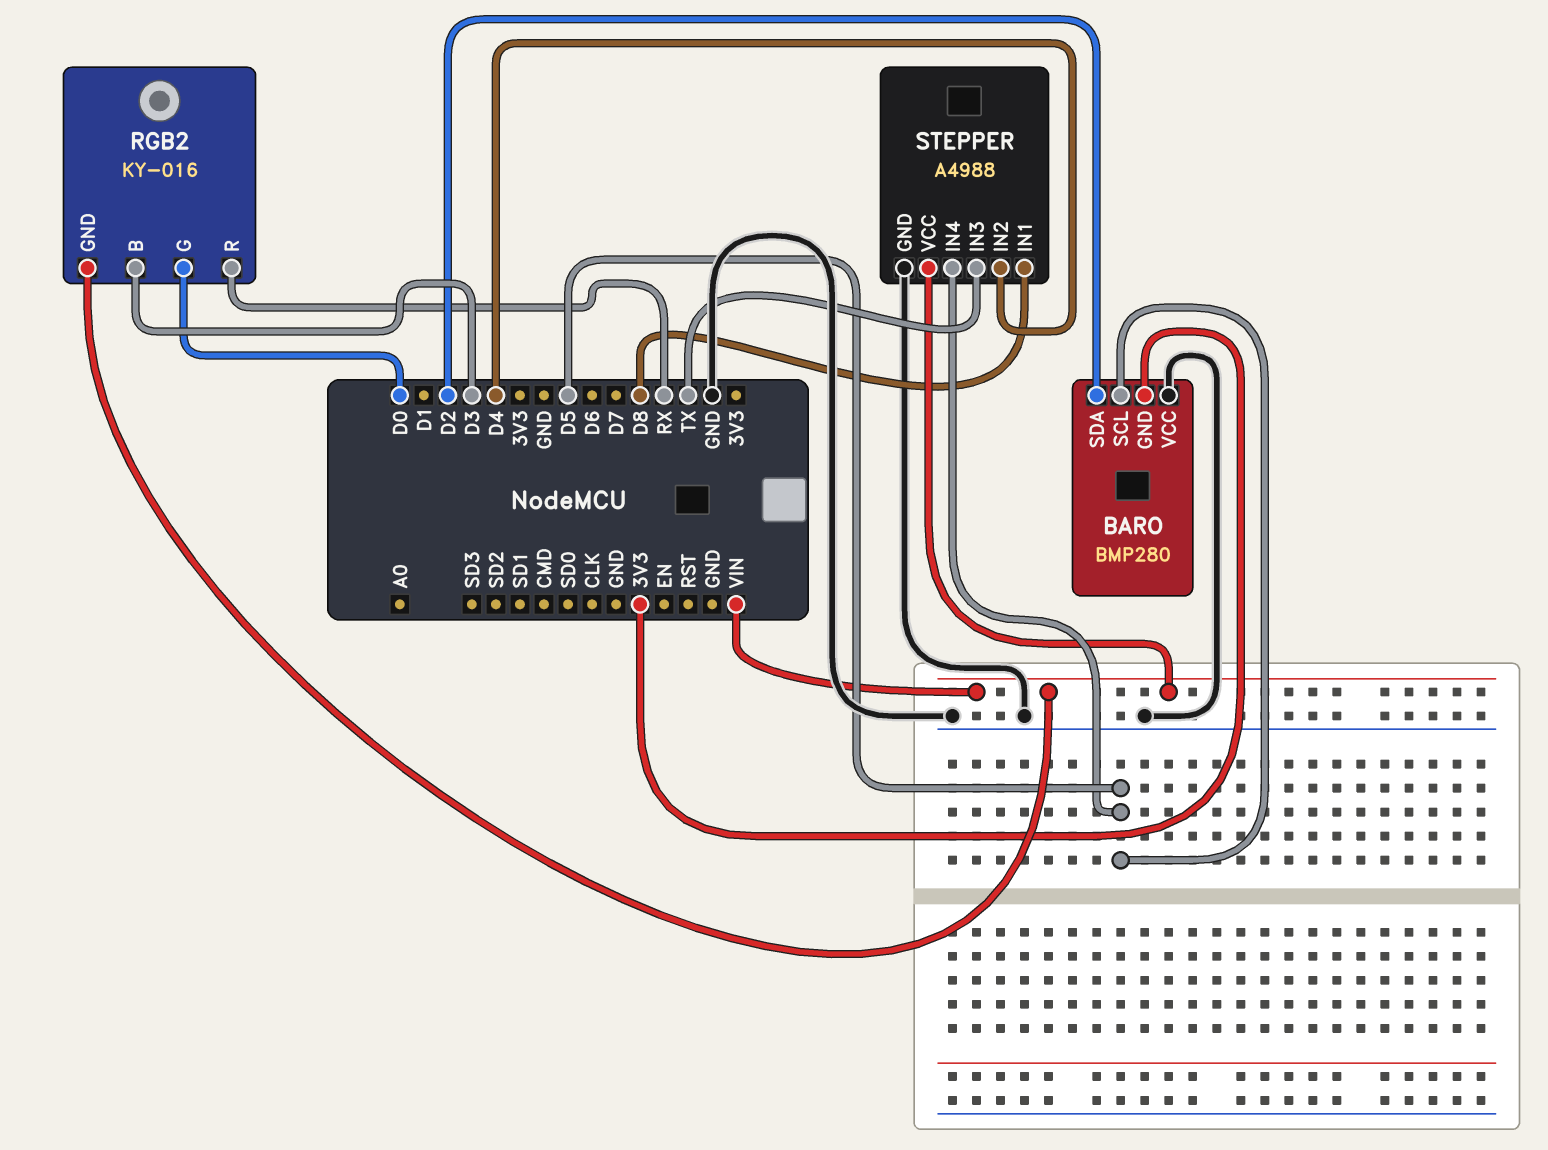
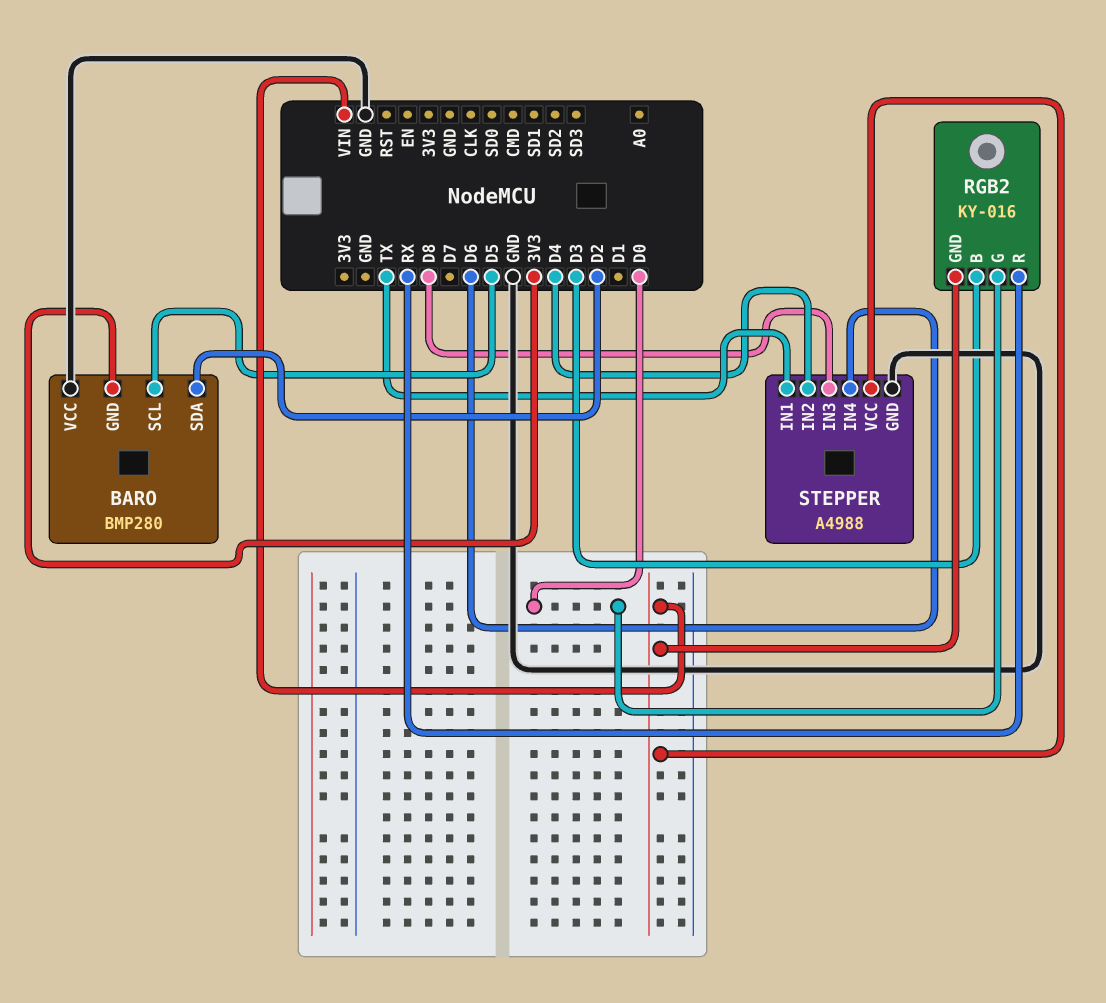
STEPPER pin IN1: D8 -> TX
STEPPER pin IN3: TX -> D8
STEPPER pin IN4: D5 -> D6

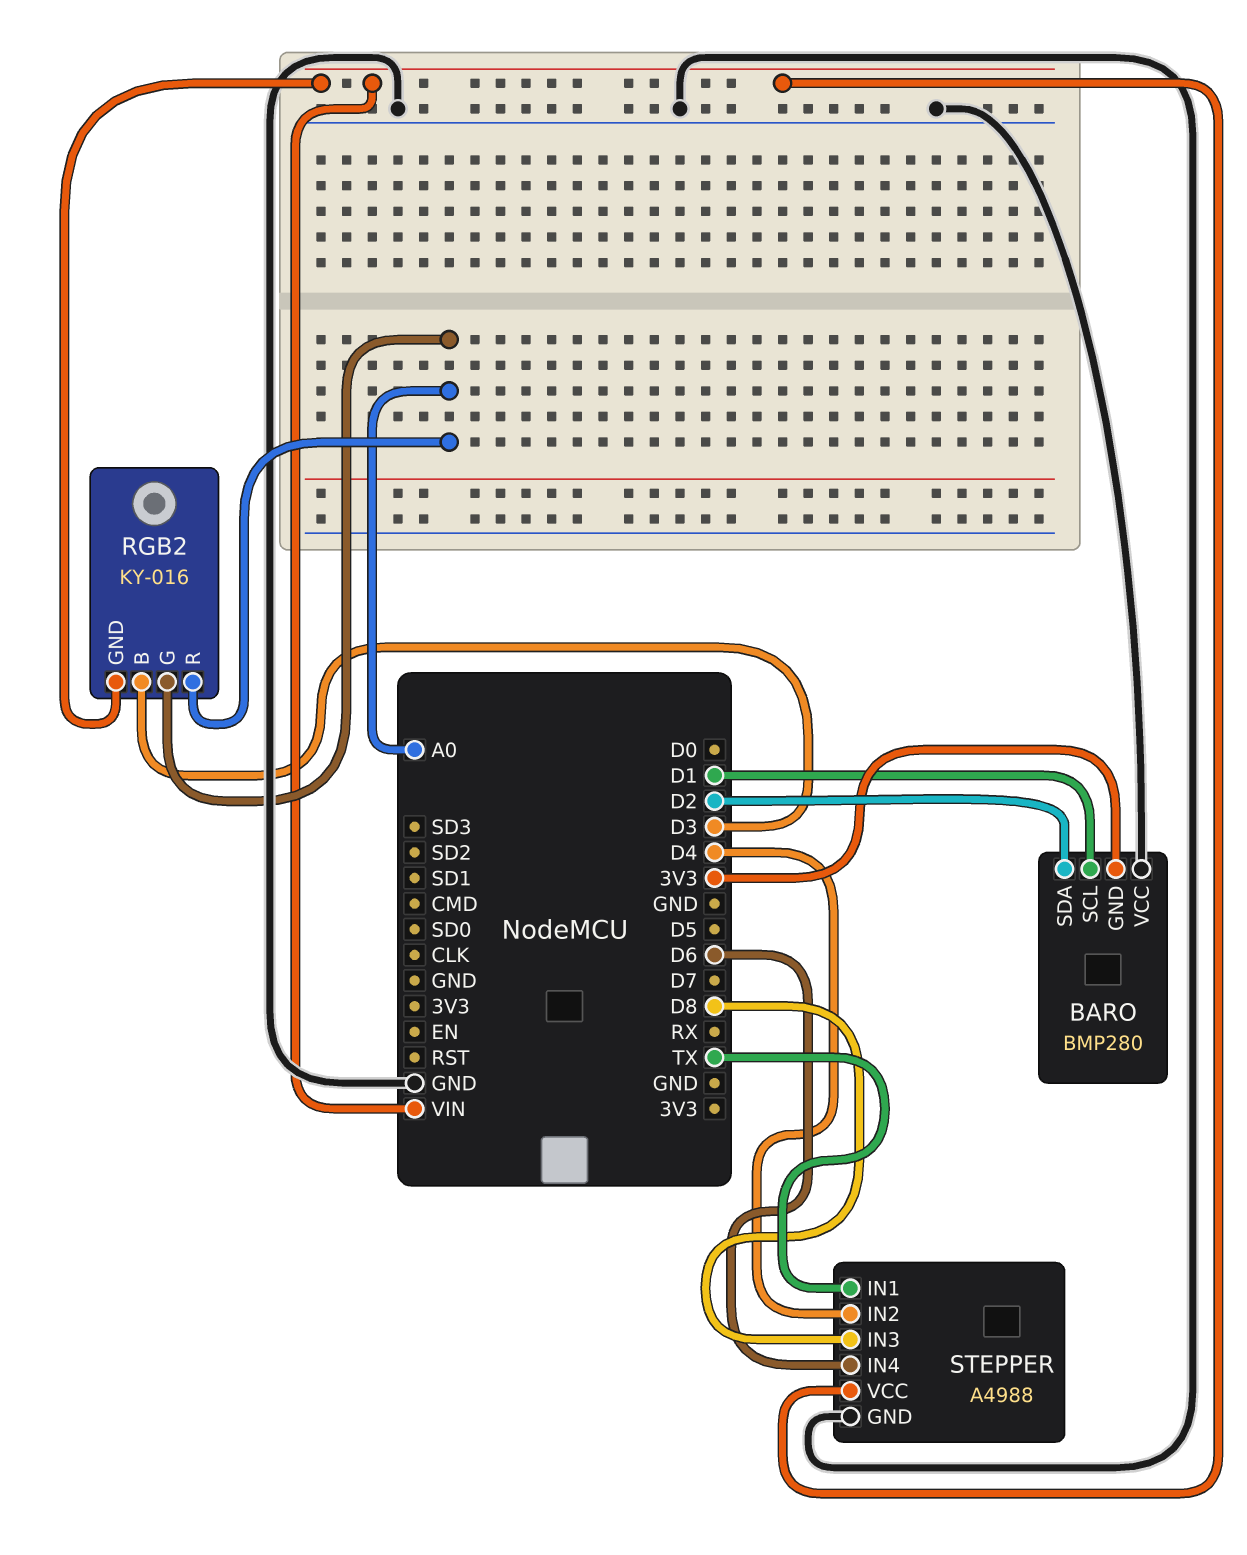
BARO pin SCL: D5 -> D1
RGB2 pin G: D0 -> A0
RGB2 pin R: RX -> A0

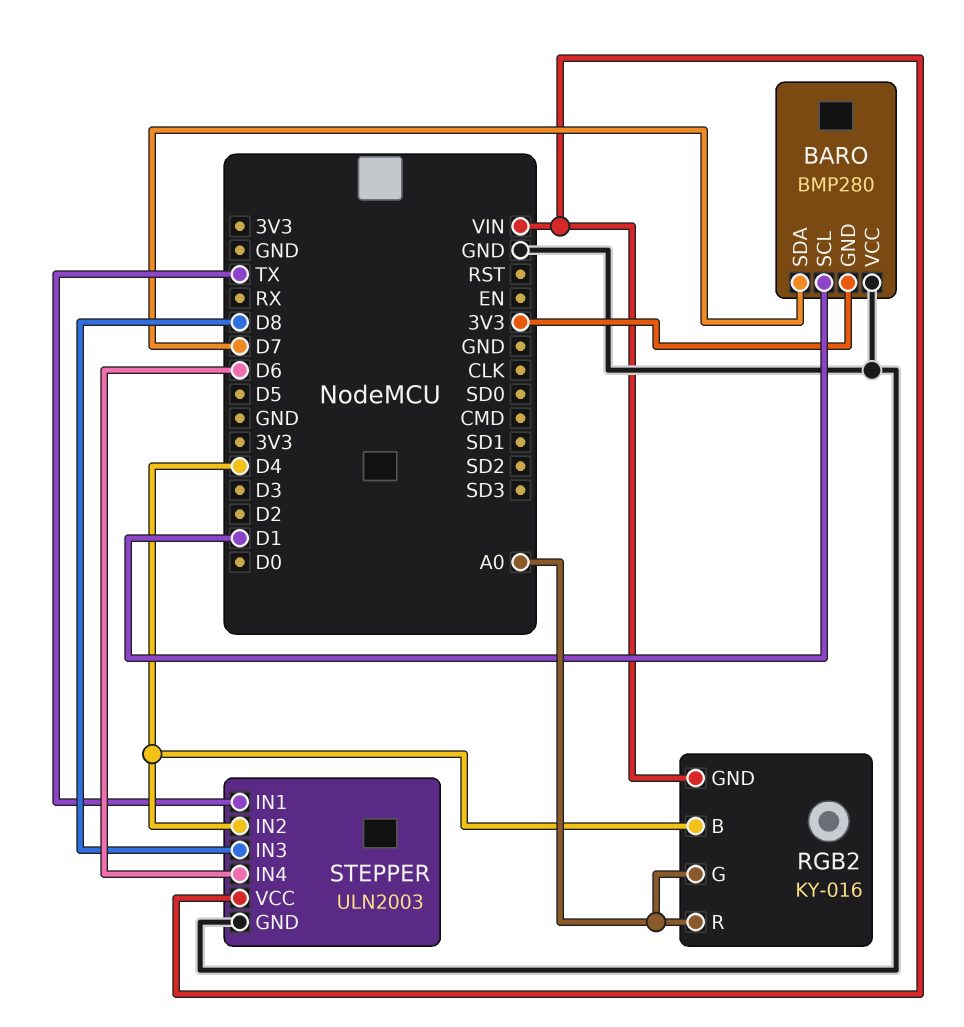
BARO pin SDA: D2 -> D7
RGB2 pin B: D3 -> D4
STEPPER: A4988 -> ULN2003

